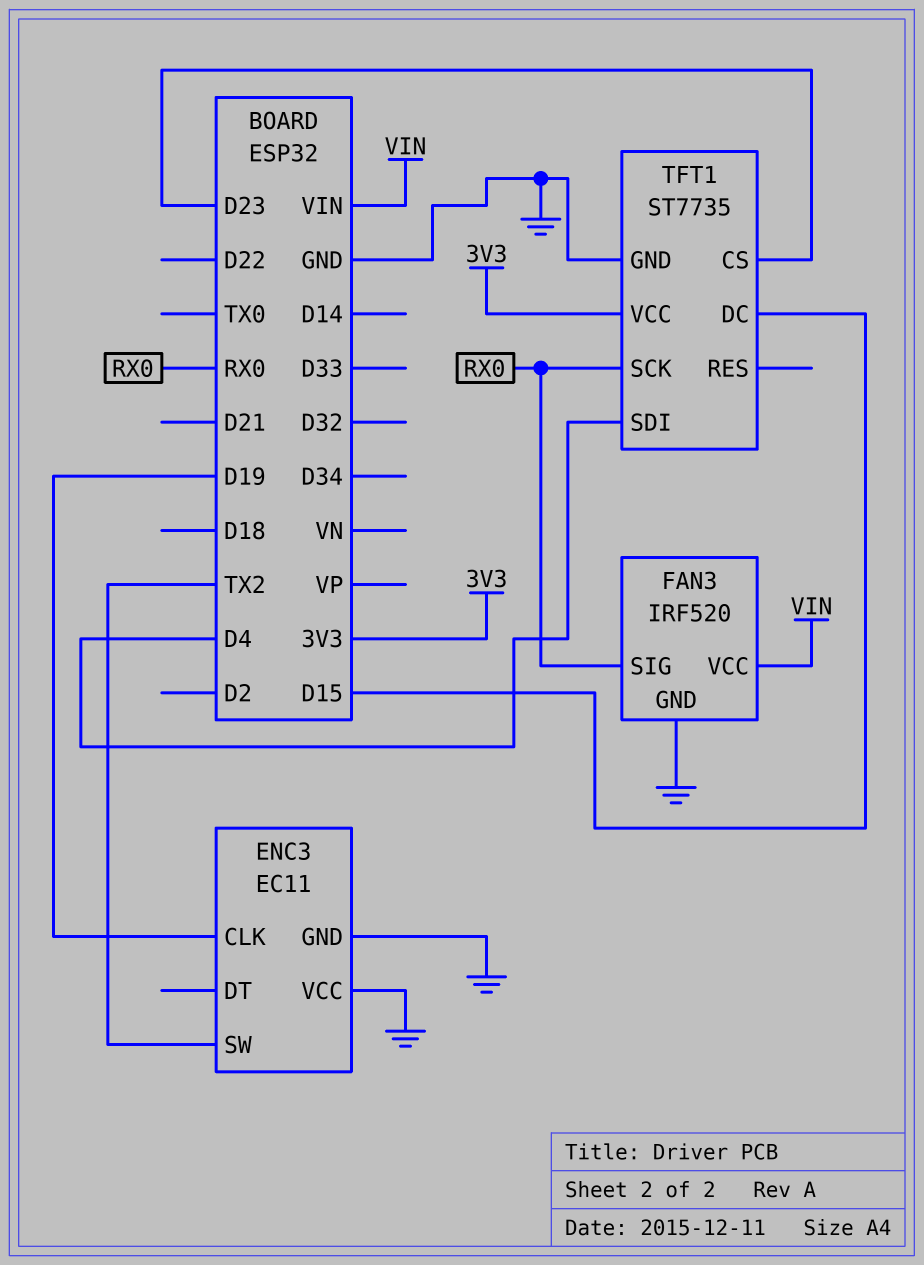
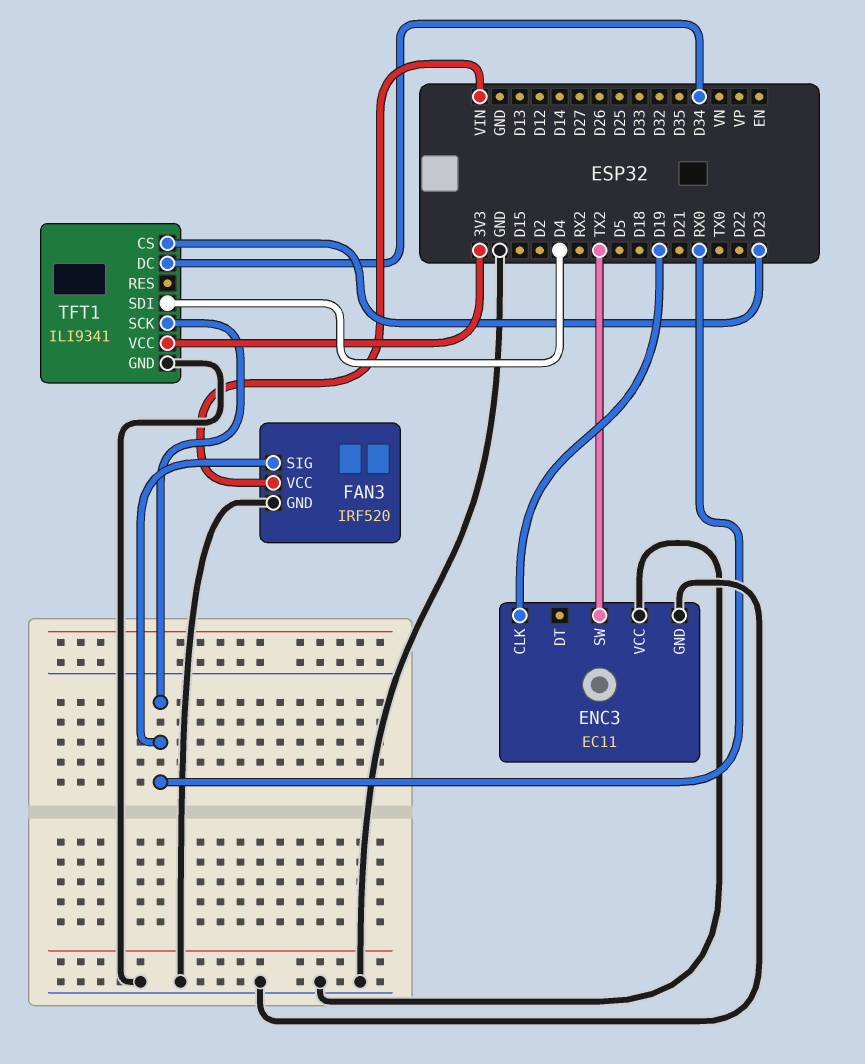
TFT1: ST7735 -> ILI9341
TFT1 pin DC: D15 -> D34

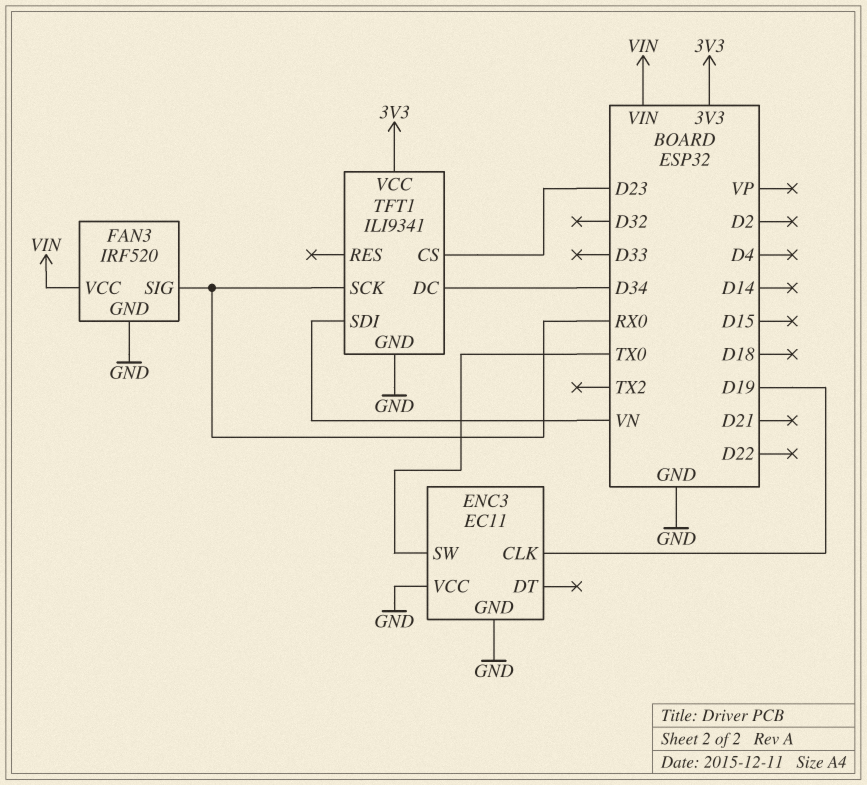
ENC3 pin SW: TX2 -> TX0
TFT1 pin SDI: D4 -> VN

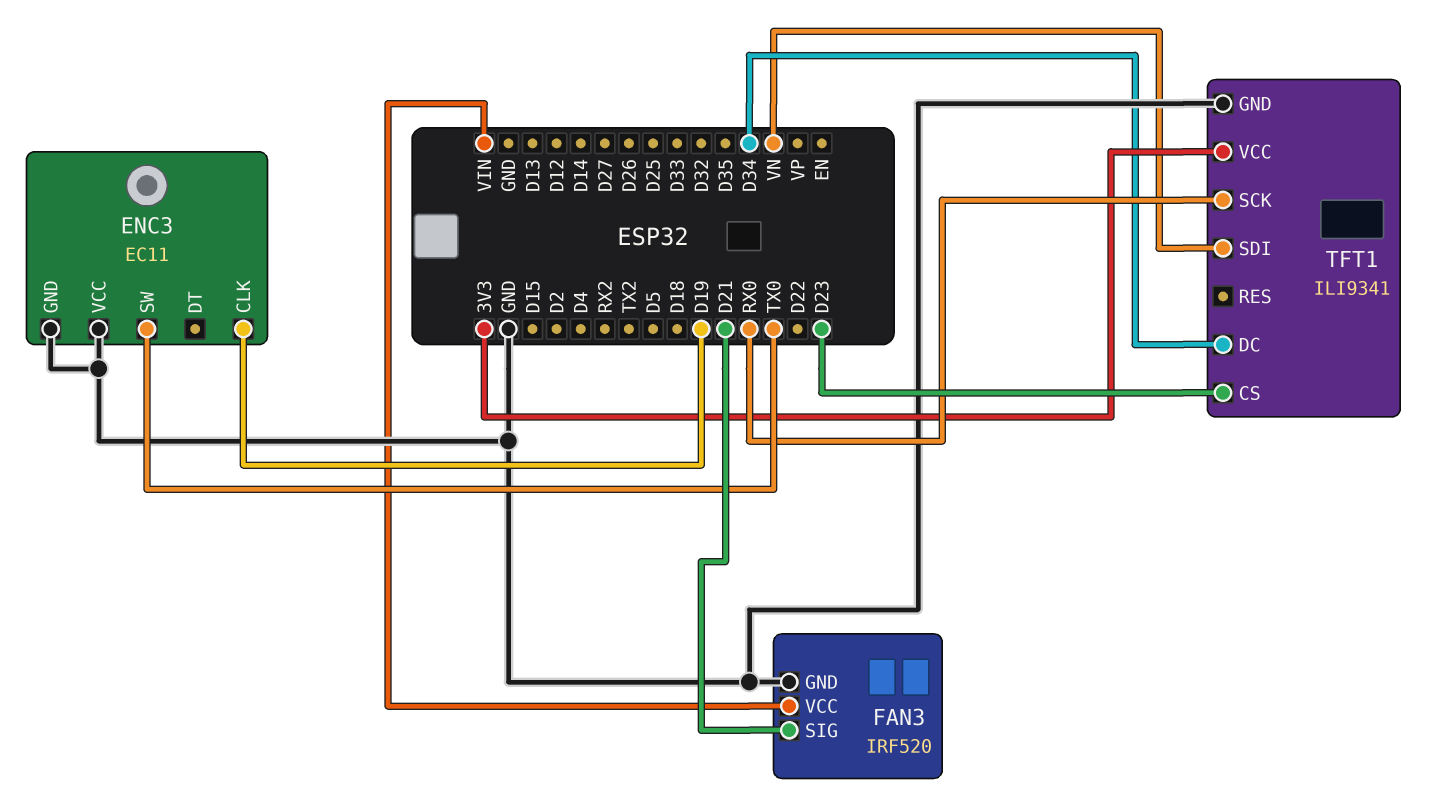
FAN3 pin SIG: RX0 -> D21

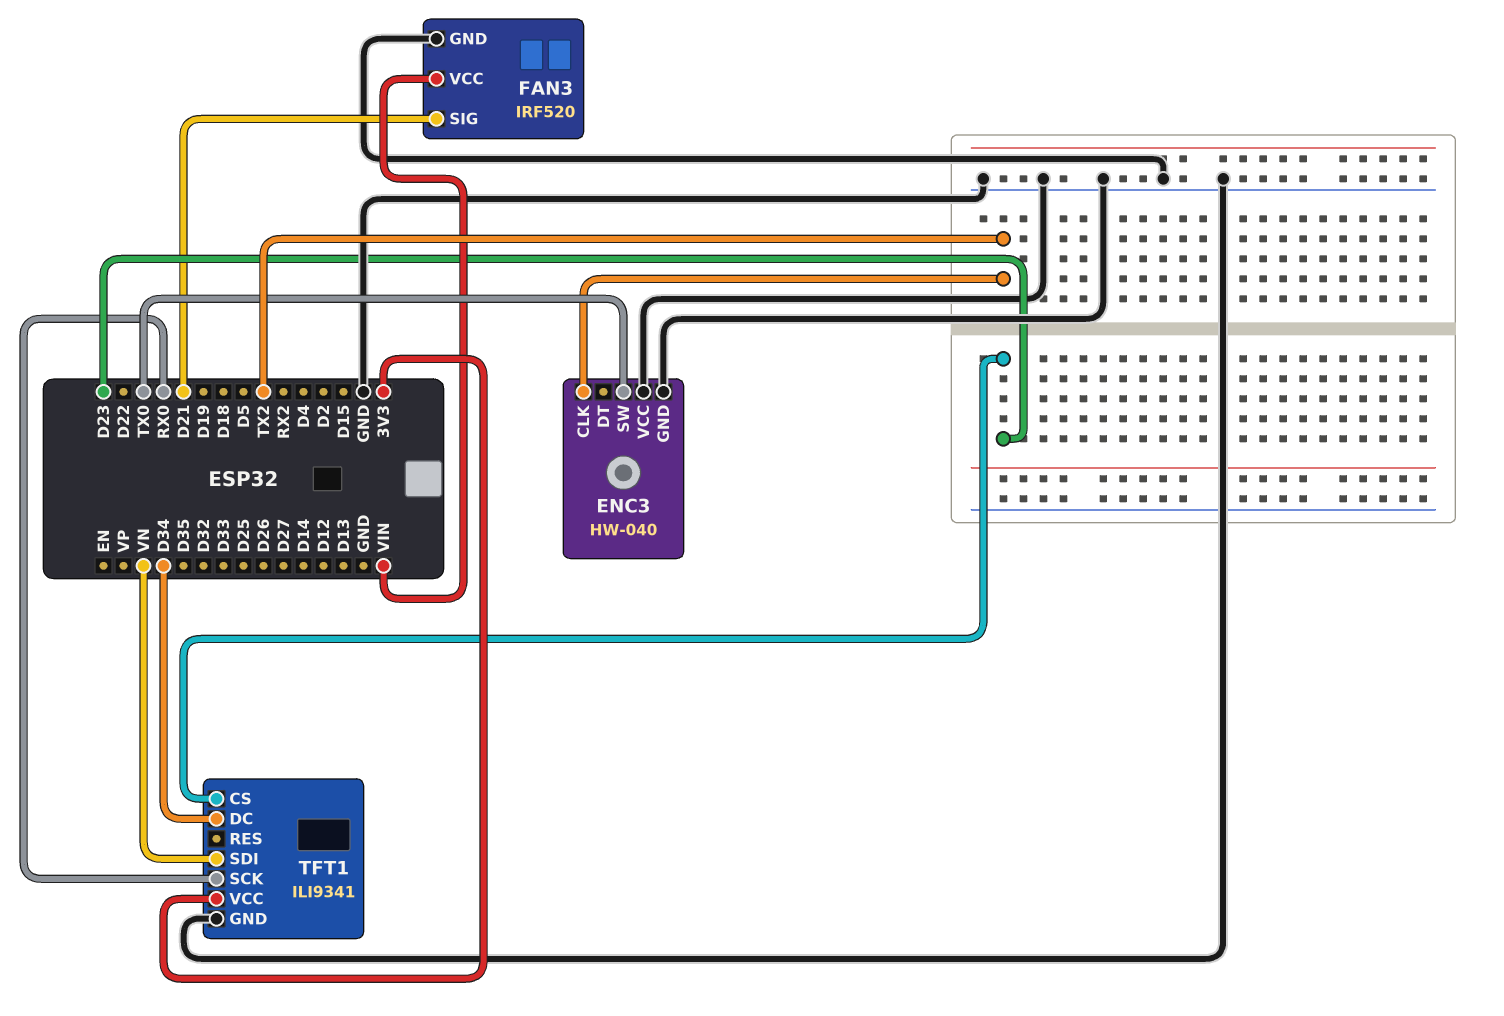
ENC3: EC11 -> HW-040
ENC3 pin CLK: D19 -> TX2

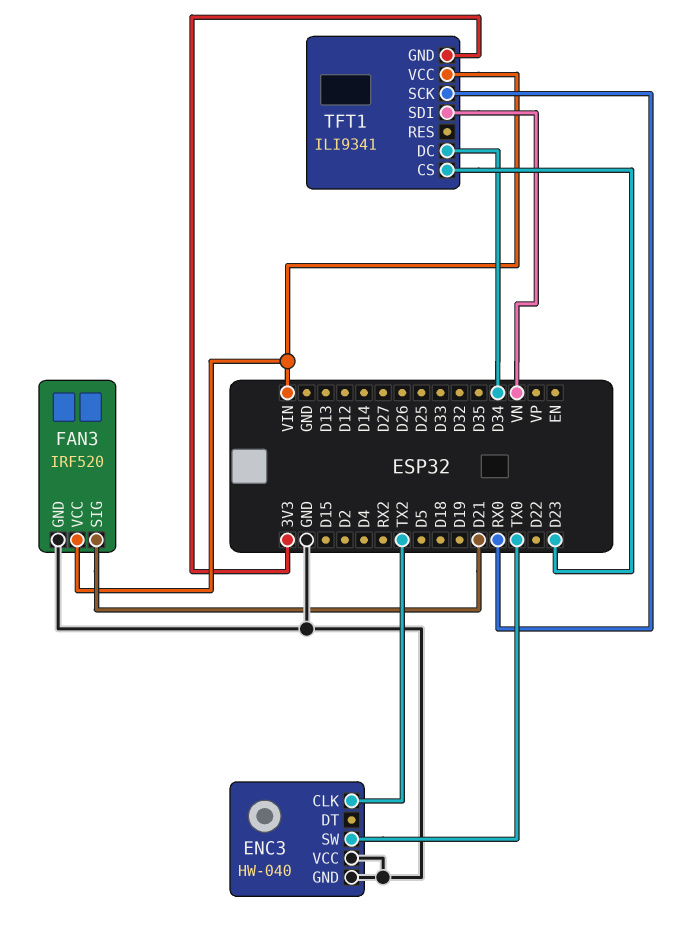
TFT1 pin GND: GND -> 3V3
TFT1 pin VCC: 3V3 -> VIN

